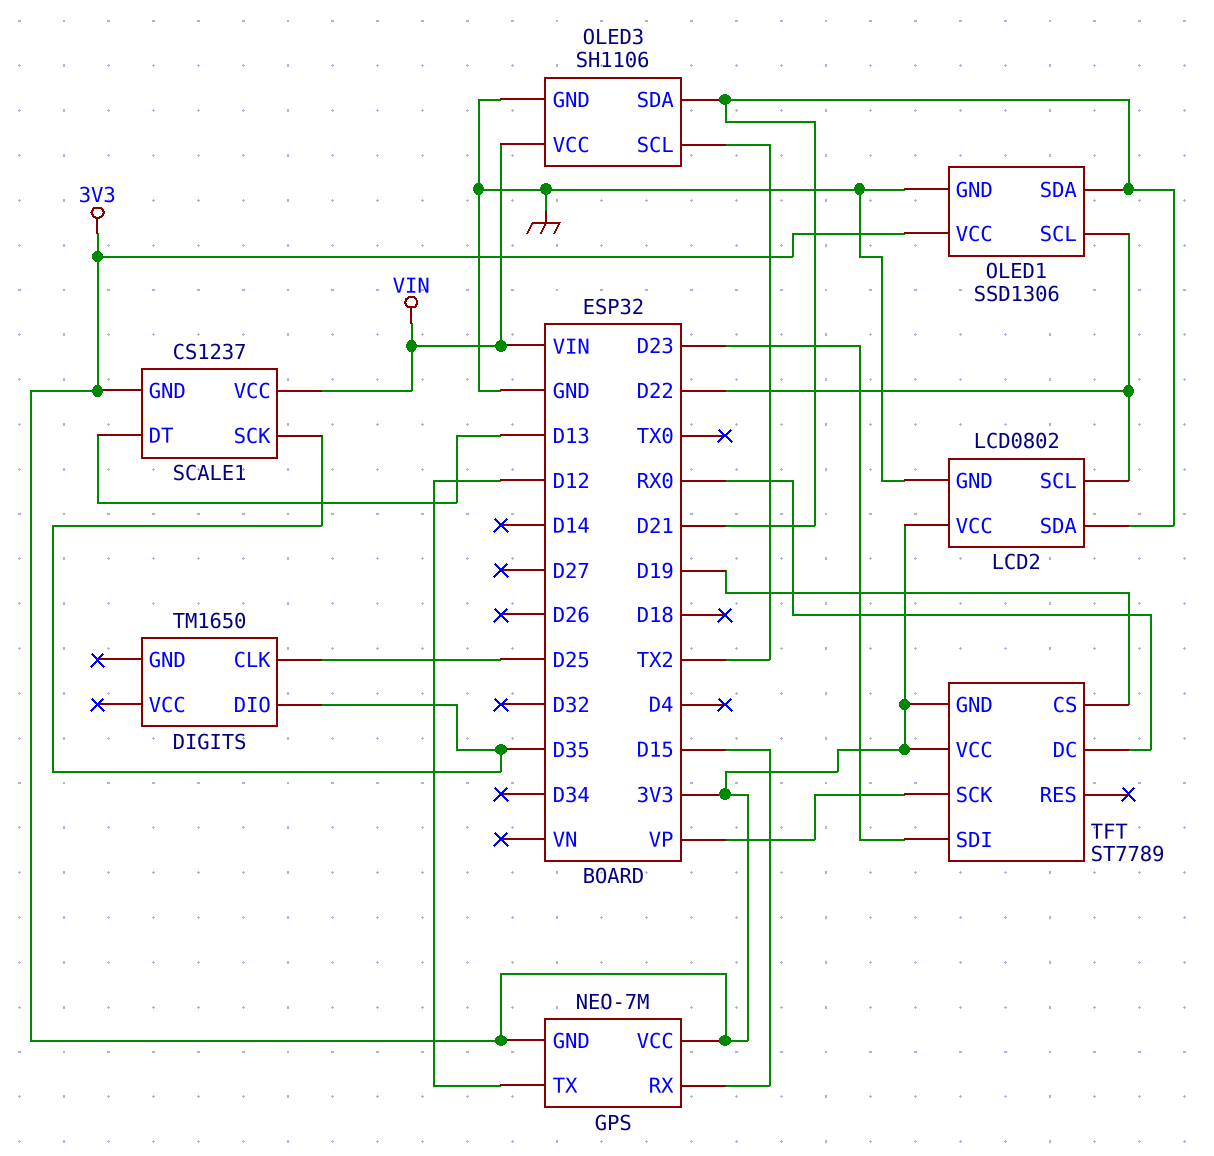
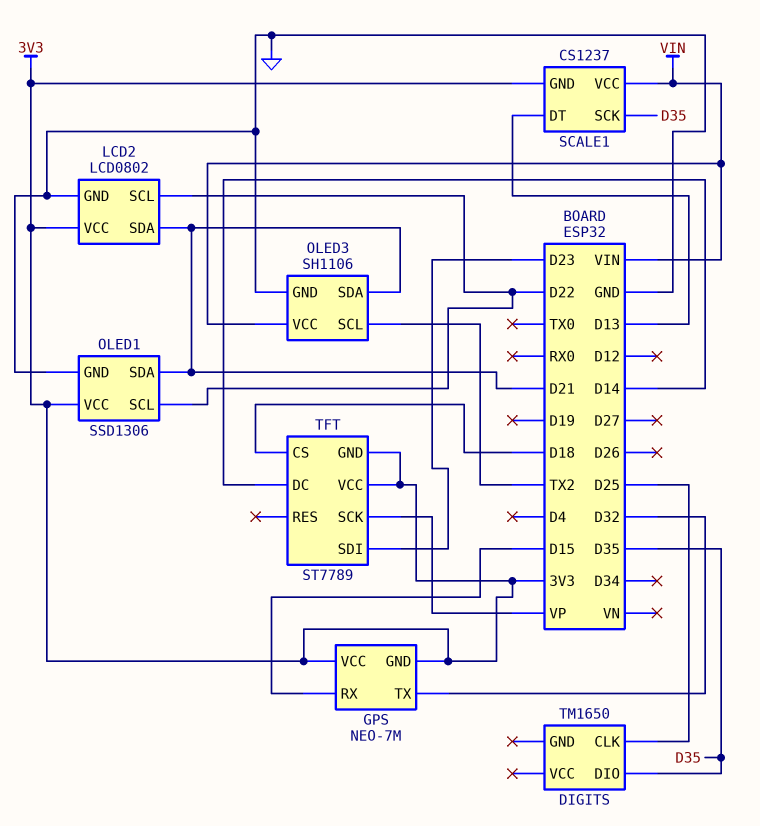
GPS pin TX: D12 -> D32
TFT pin CS: D19 -> D18
TFT pin DC: RX0 -> D14

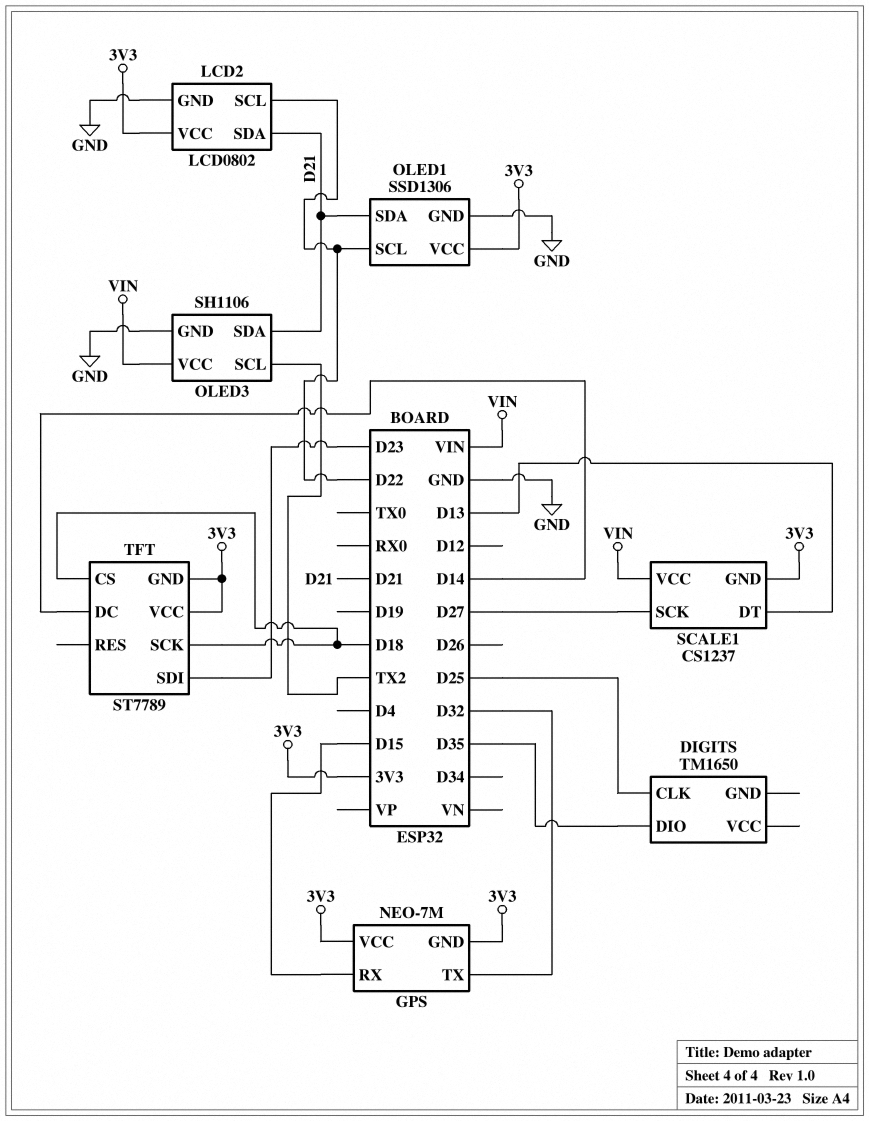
SCALE1 pin SCK: D35 -> D27
TFT pin SCK: VP -> D18

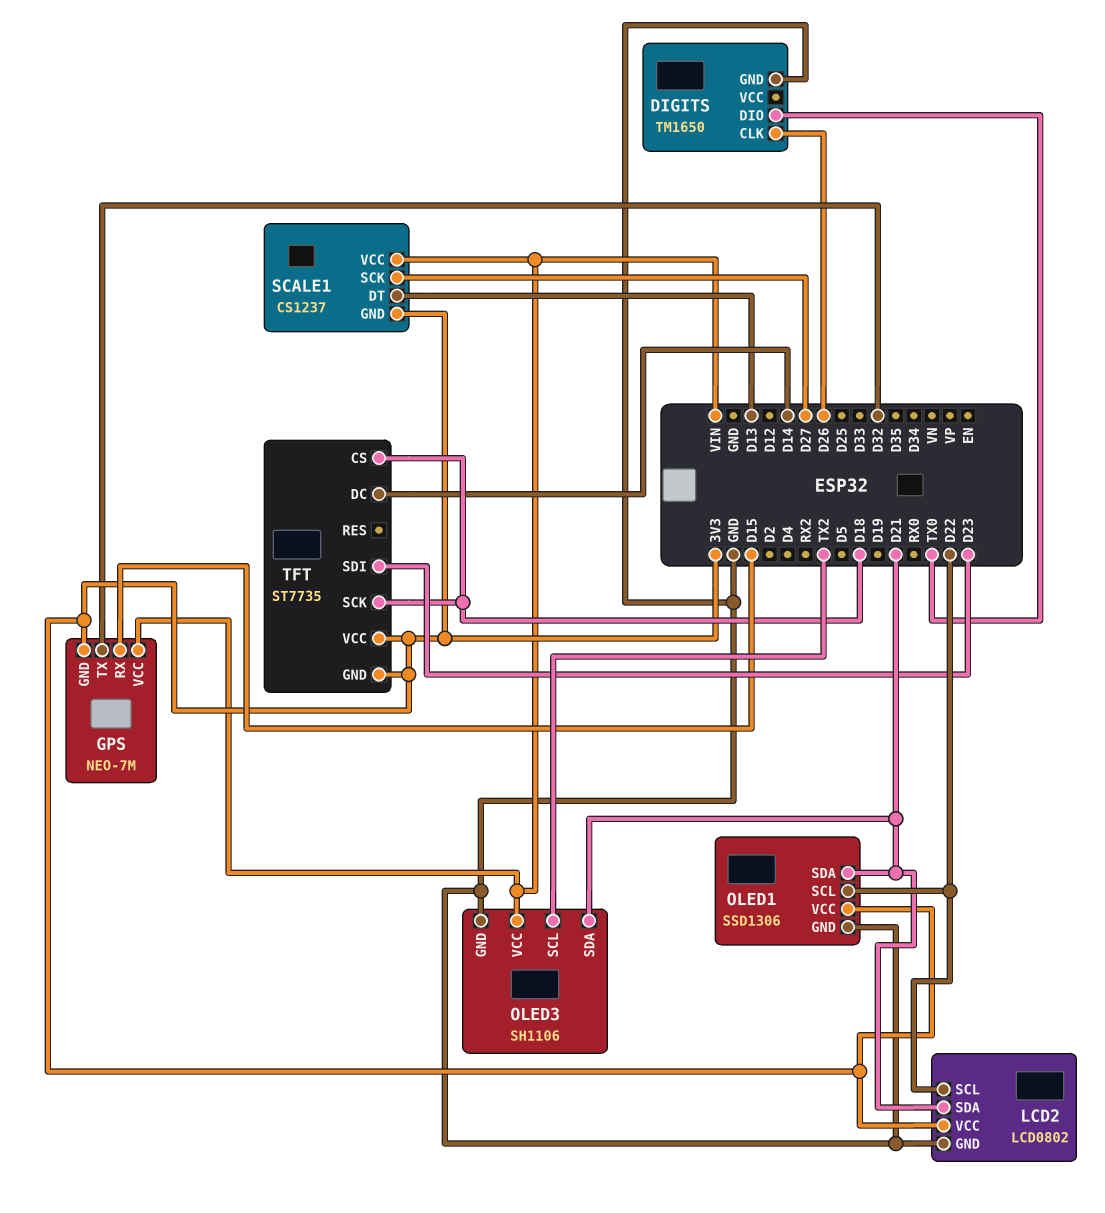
DIGITS pin CLK: D25 -> D26
DIGITS pin DIO: D35 -> TX0
DIGITS pin GND: none -> GND
GPS pin VCC: 3V3 -> VIN
TFT: ST7789 -> ST7735

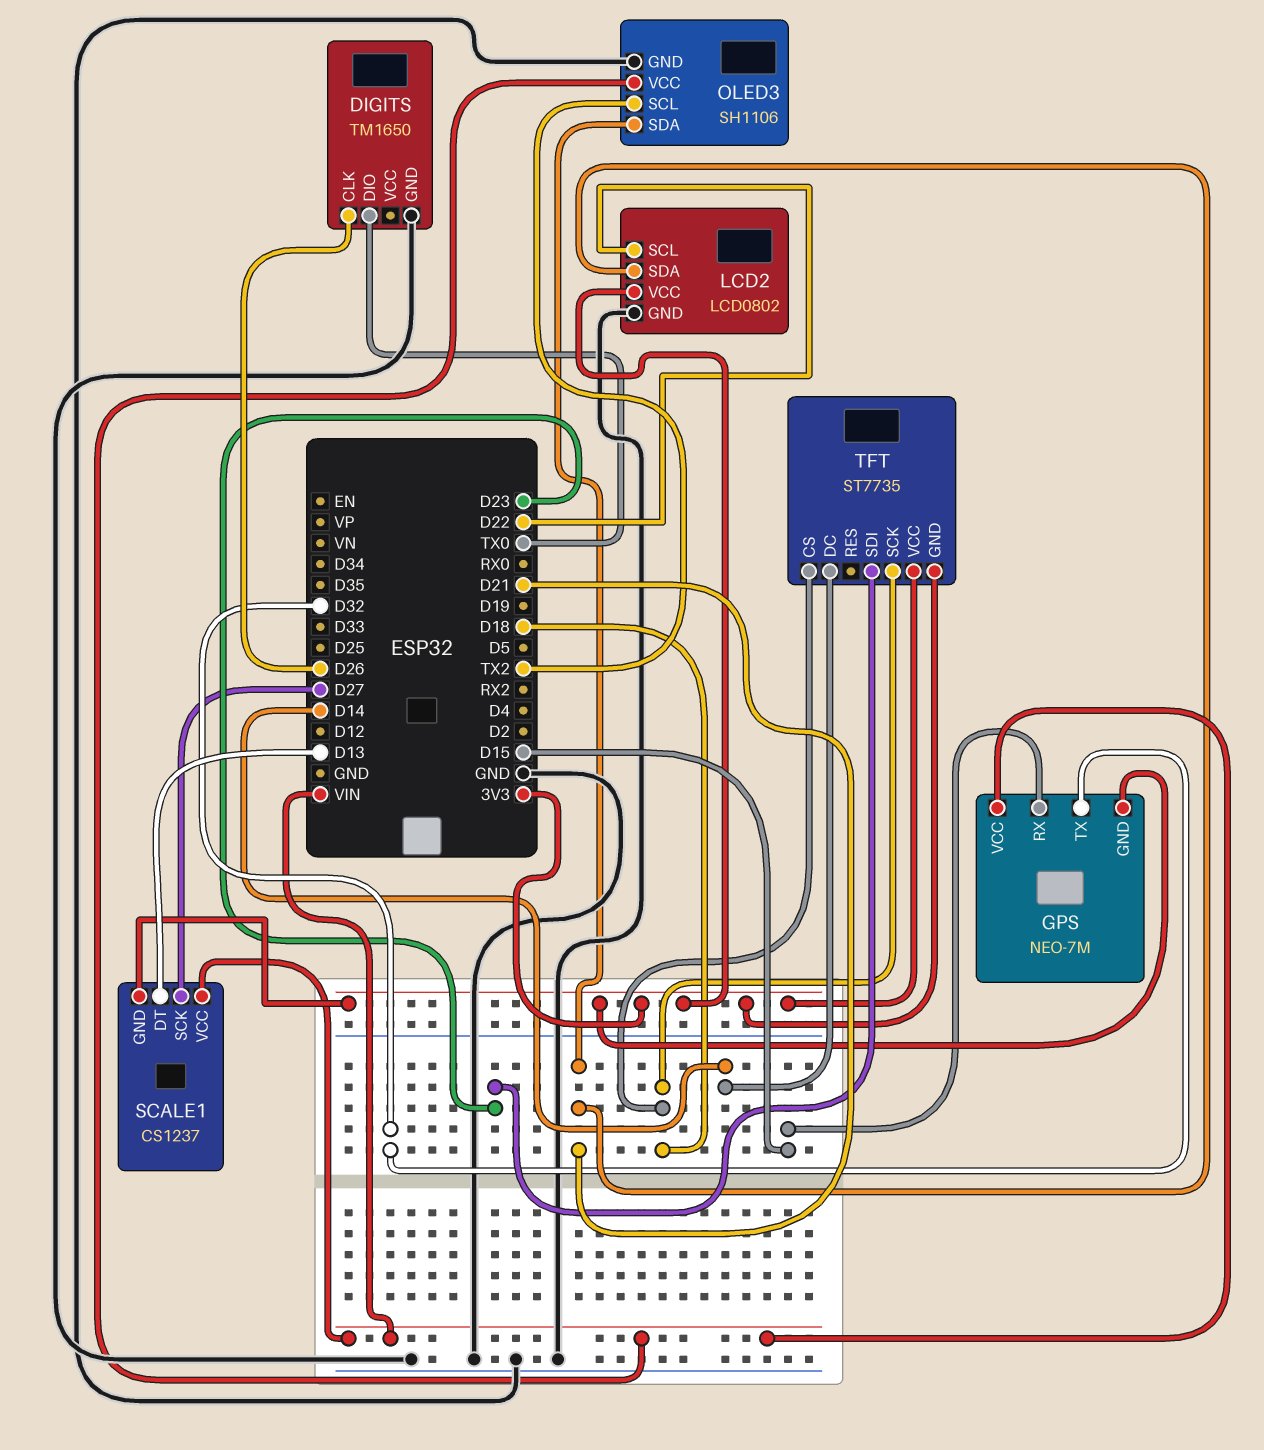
OLED1: SSD1306 -> none
OLED1 pin GND: GND -> none
OLED1 pin SCL: D22 -> none
OLED1 pin SDA: D21 -> none
OLED1 pin VCC: 3V3 -> none

